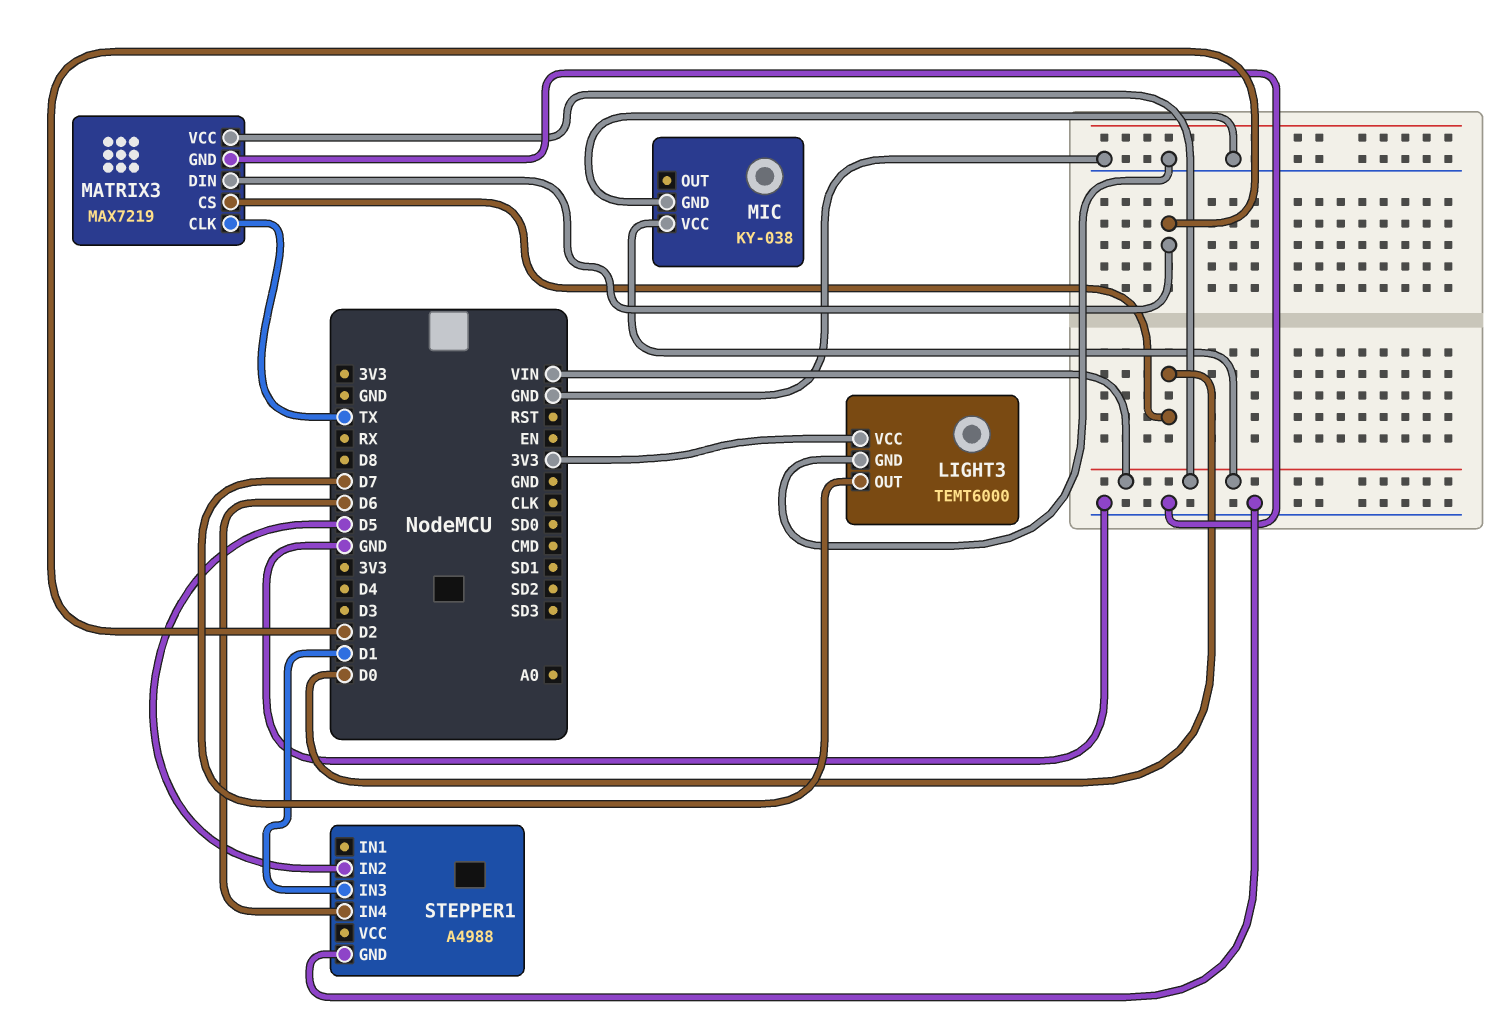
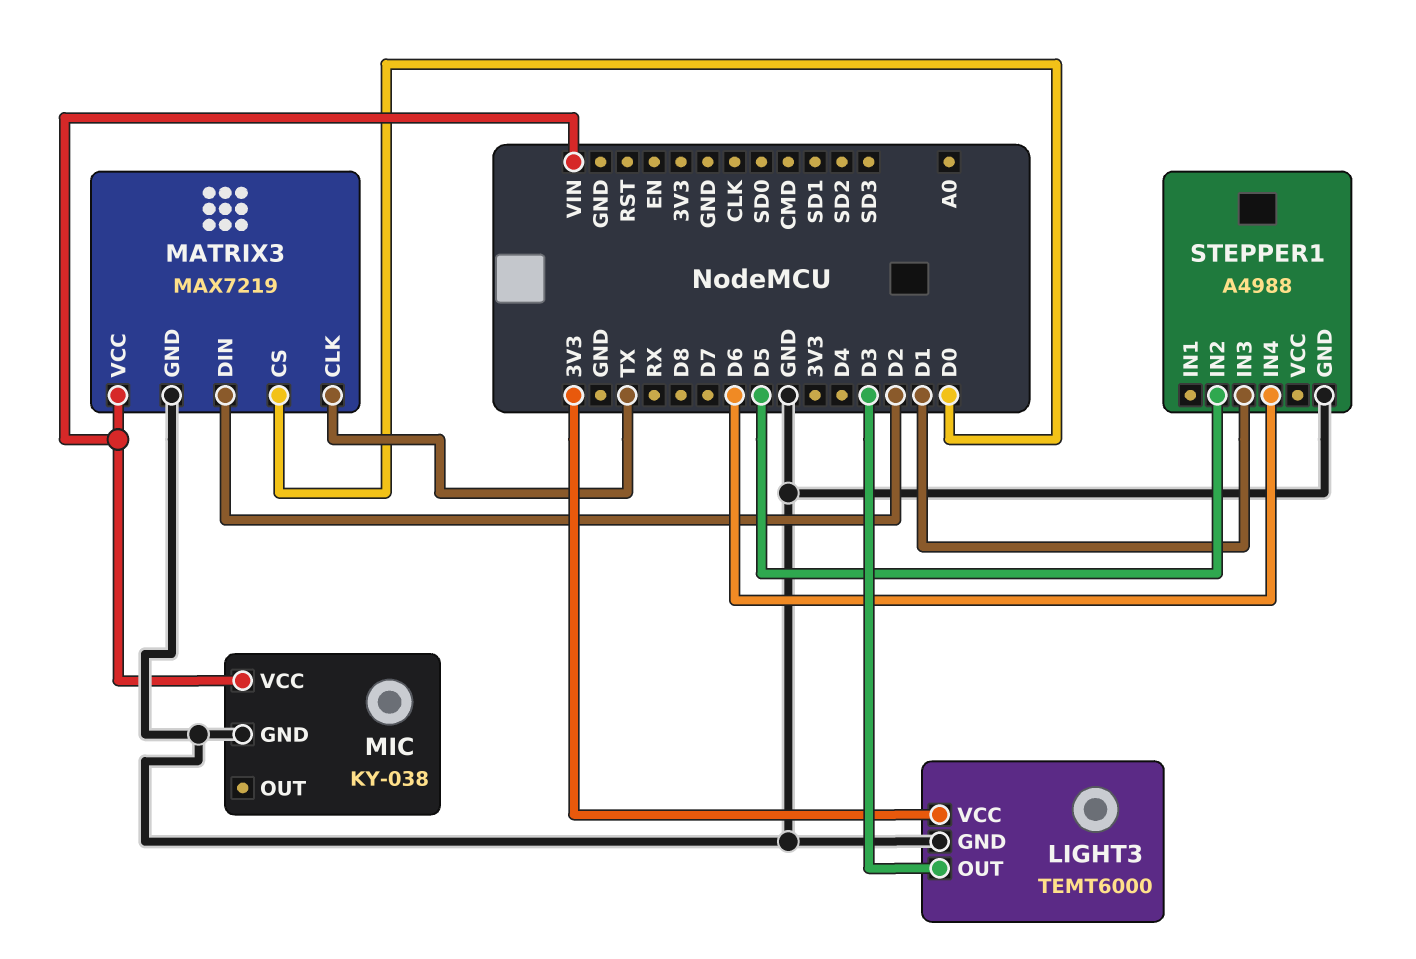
LIGHT3 pin OUT: D7 -> D3

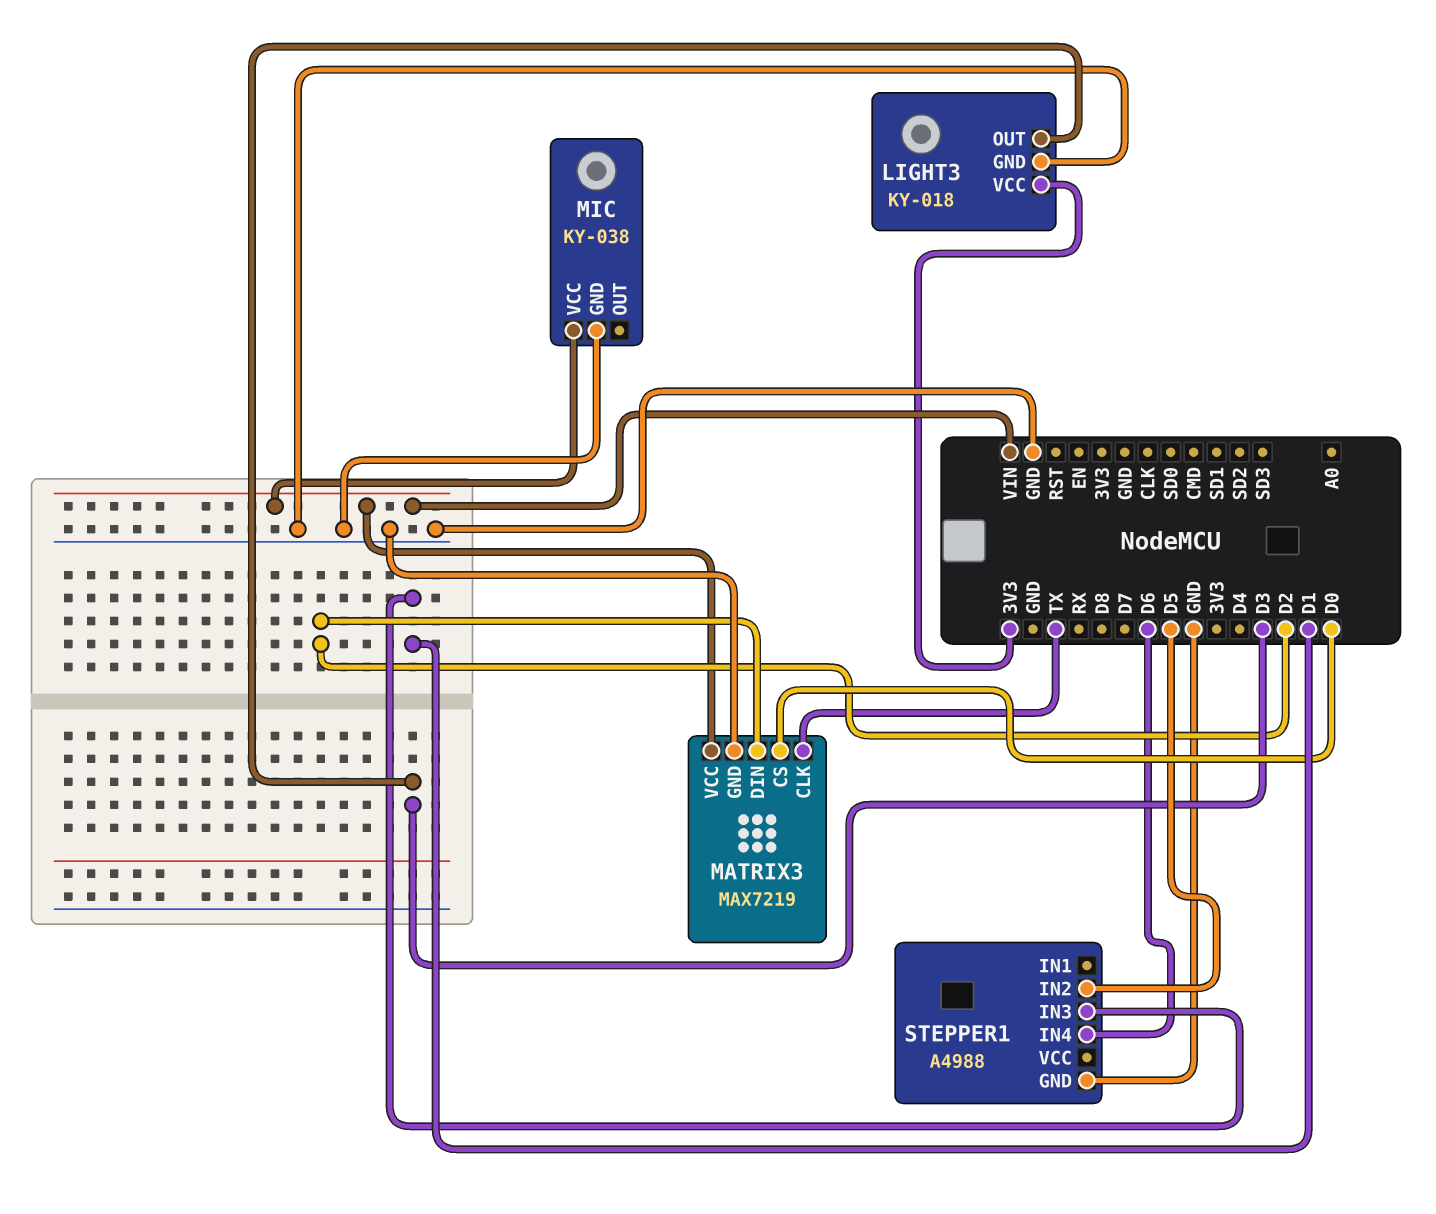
LIGHT3: TEMT6000 -> KY-018

